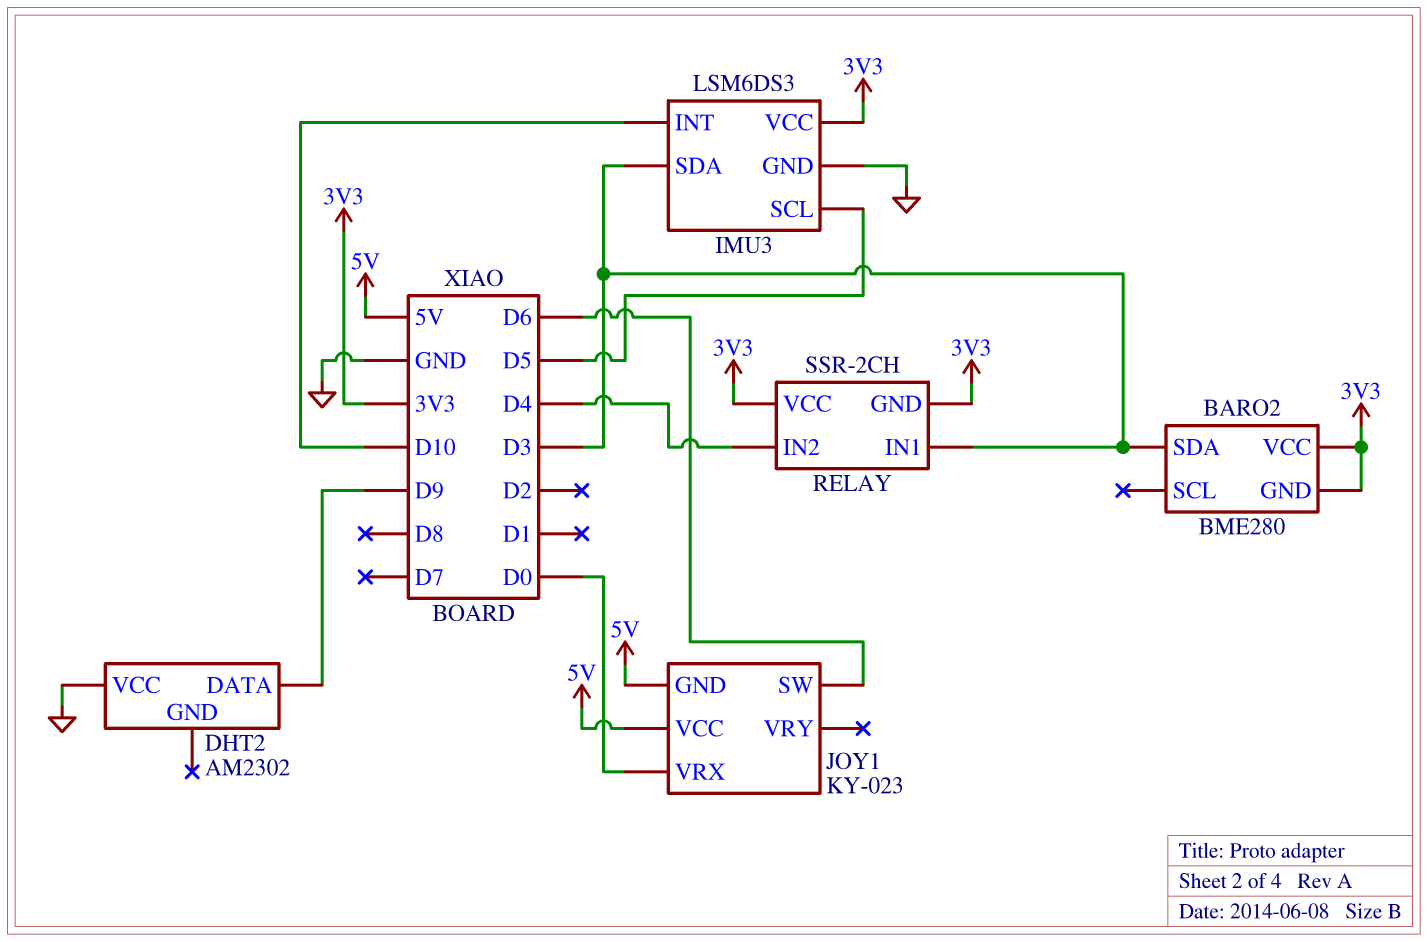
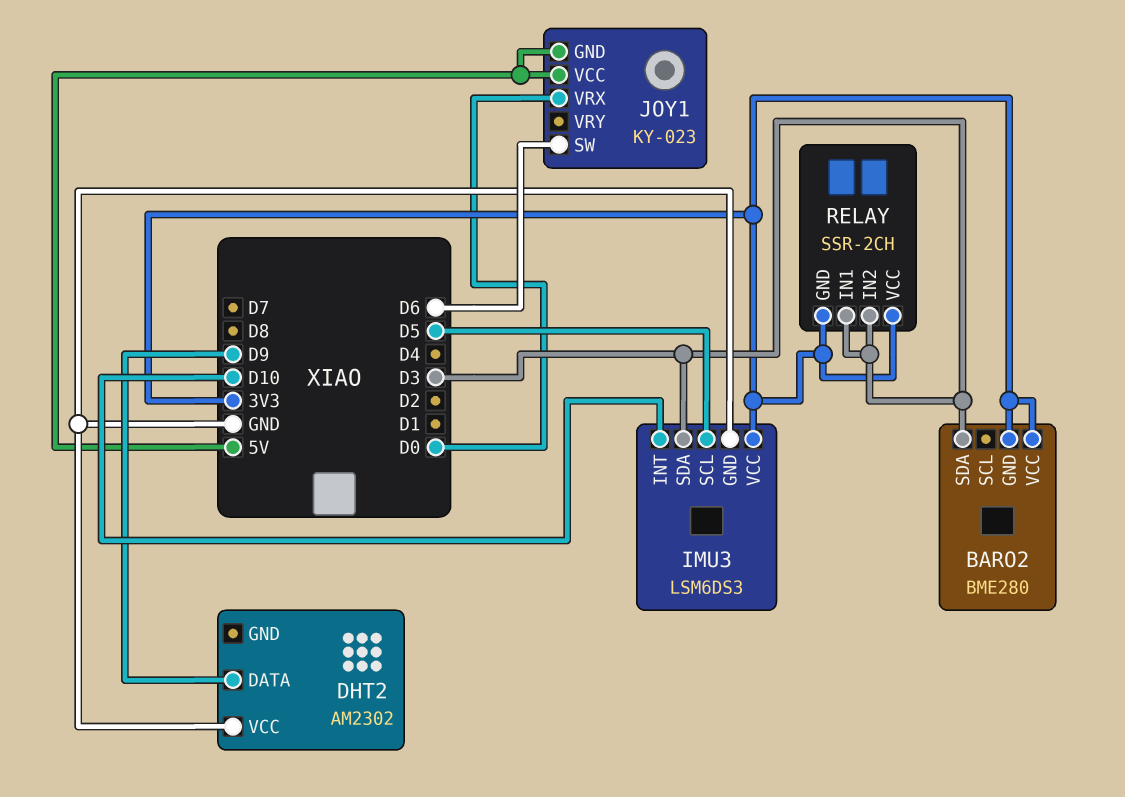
RELAY pin IN2: D4 -> D3

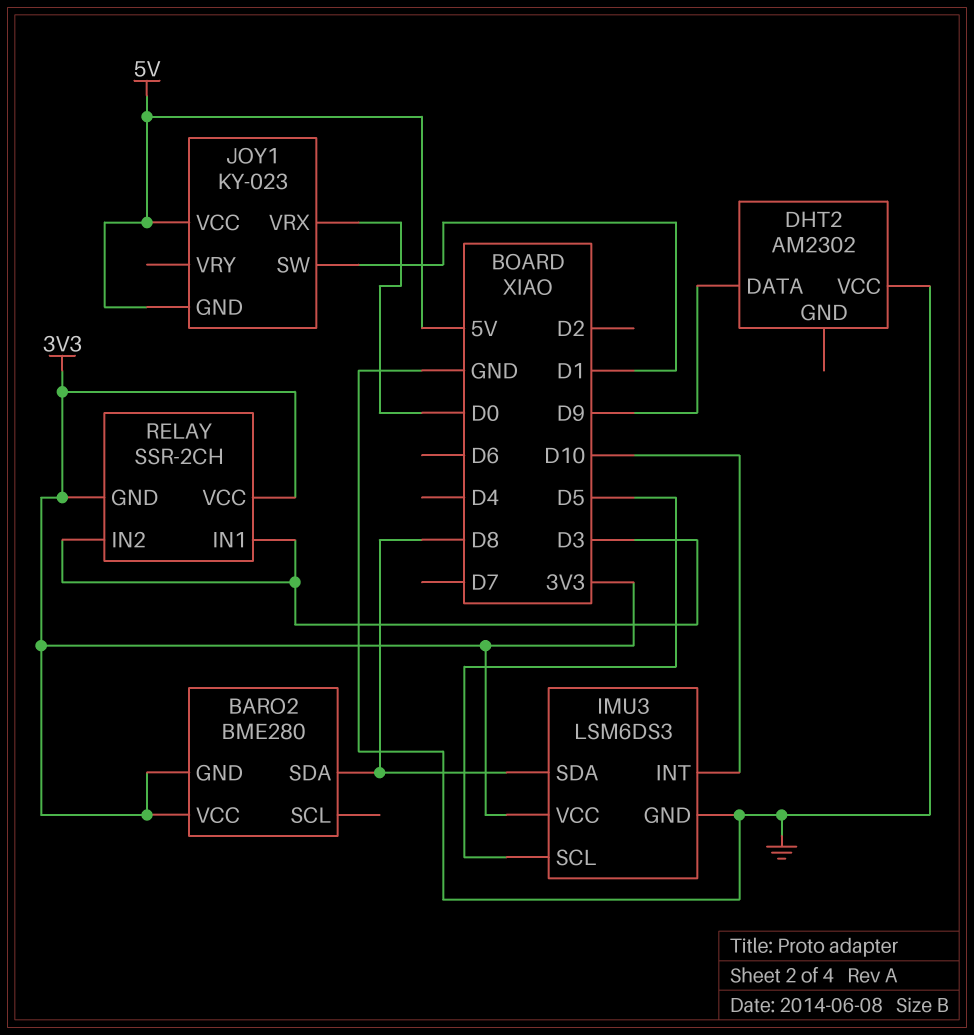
BARO2 pin SDA: D3 -> D8
IMU3 pin SDA: D3 -> D8
JOY1 pin SW: D6 -> D1

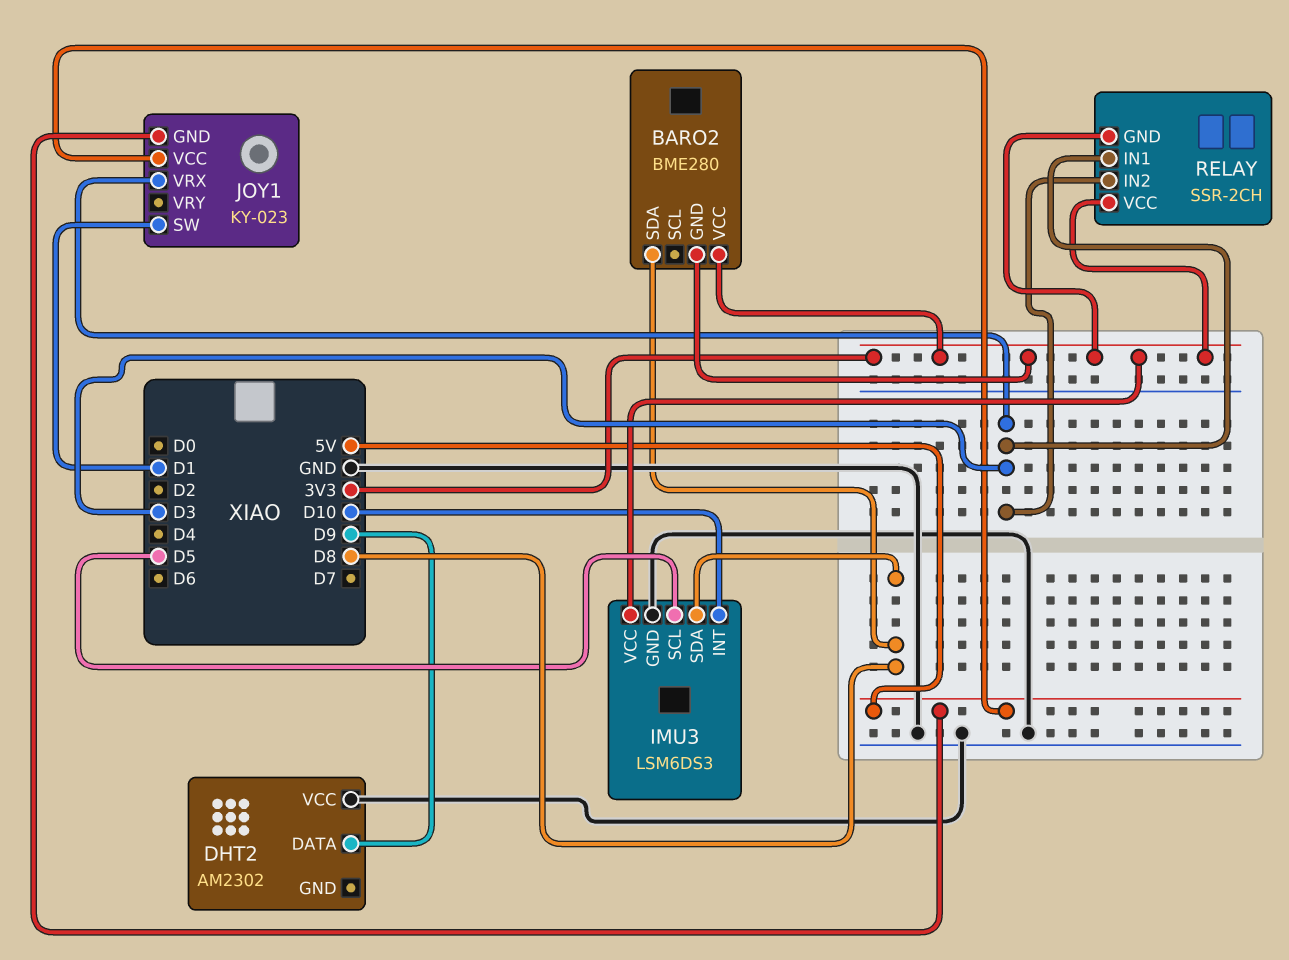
JOY1 pin VRX: D0 -> D3

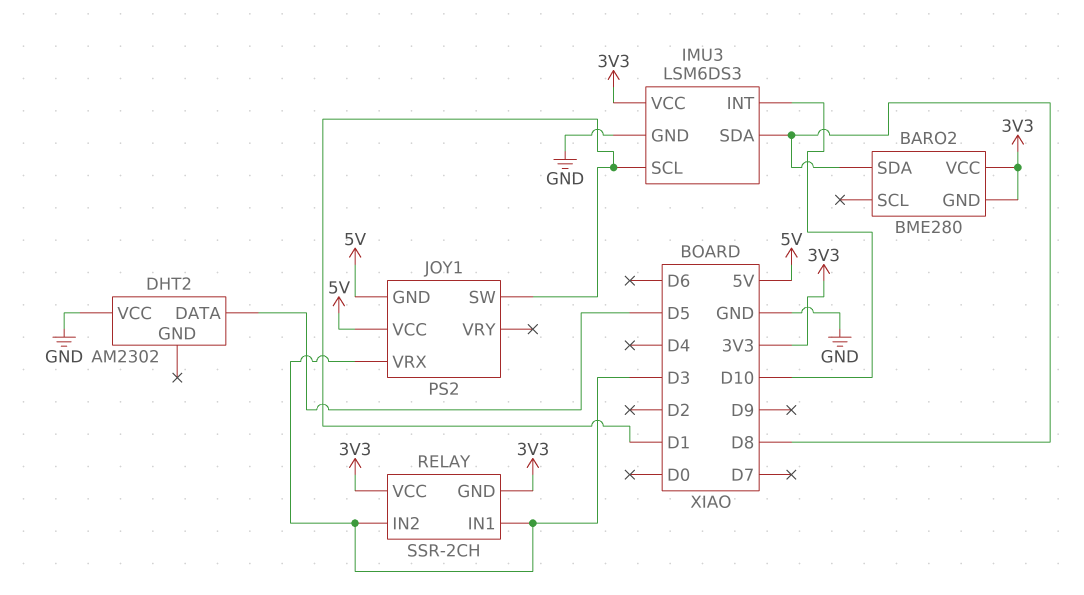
DHT2 pin DATA: D9 -> D5
IMU3 pin SCL: D5 -> D1
JOY1: KY-023 -> PS2

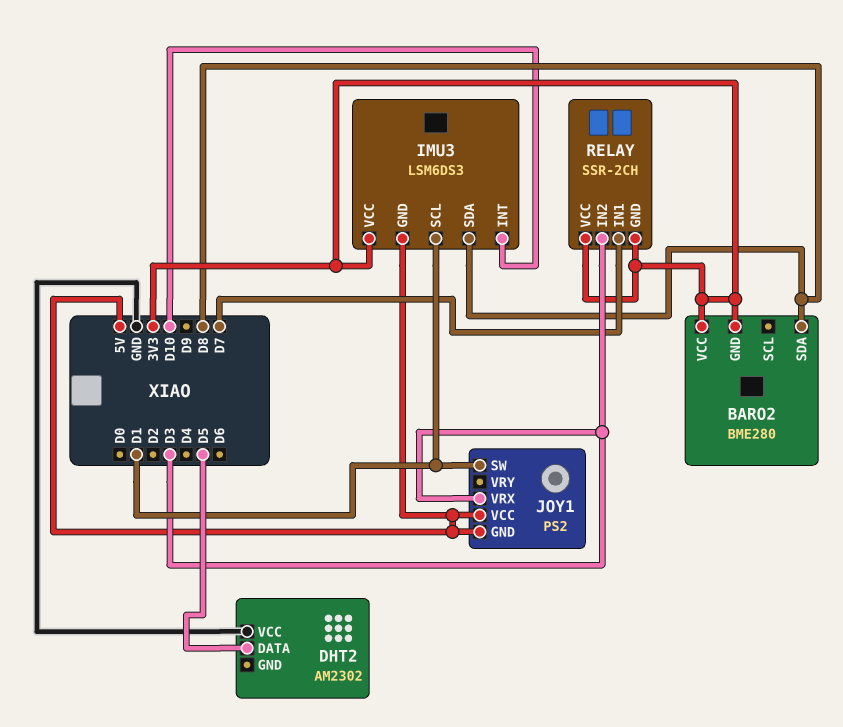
IMU3 pin GND: GND -> 5V
RELAY pin IN1: D3 -> D7

